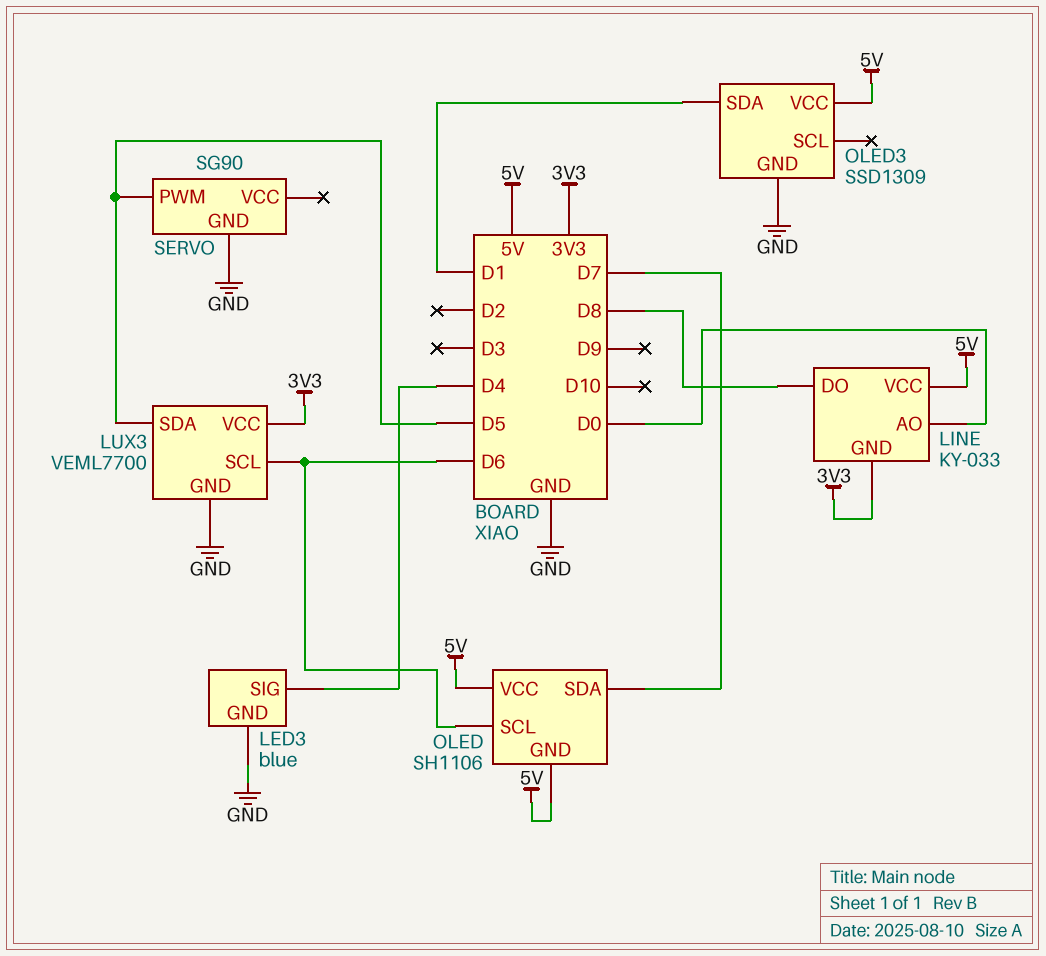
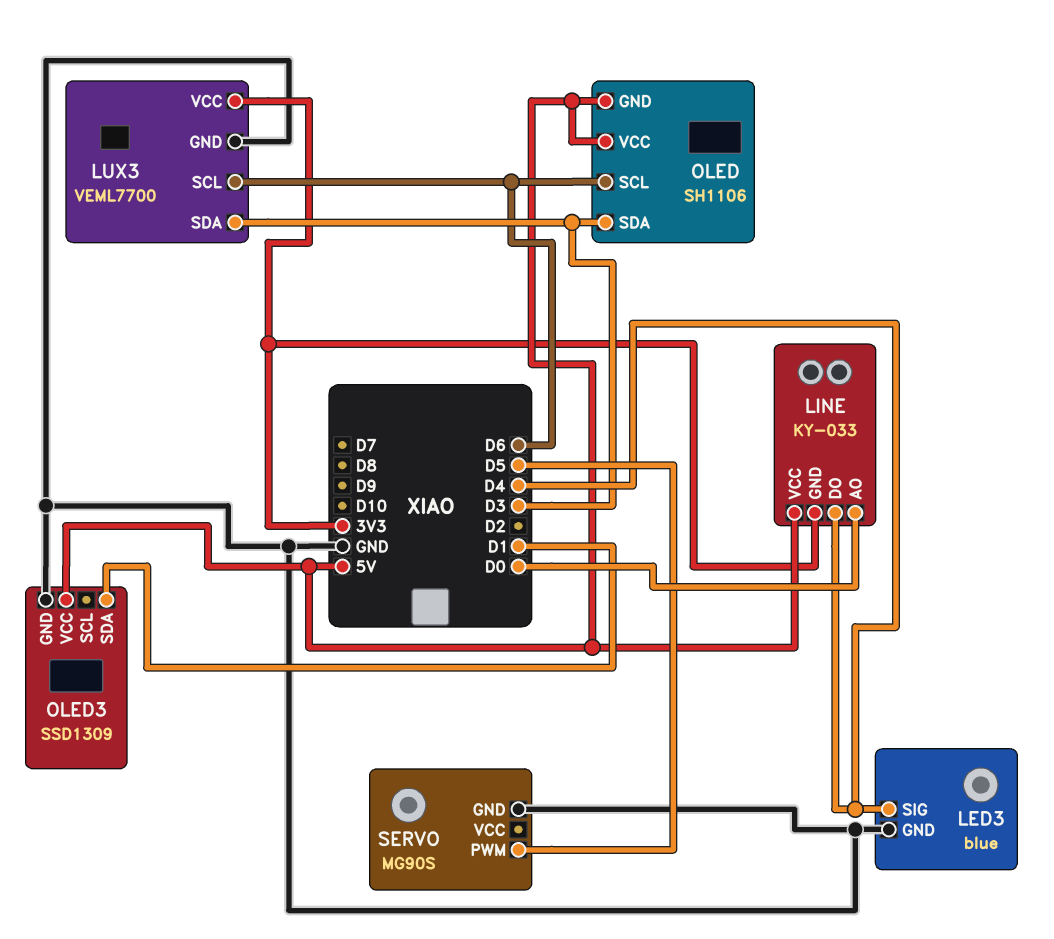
LINE pin DO: D8 -> D4
LUX3 pin SDA: D5 -> D3
OLED pin SDA: D7 -> D3
SERVO: SG90 -> MG90S

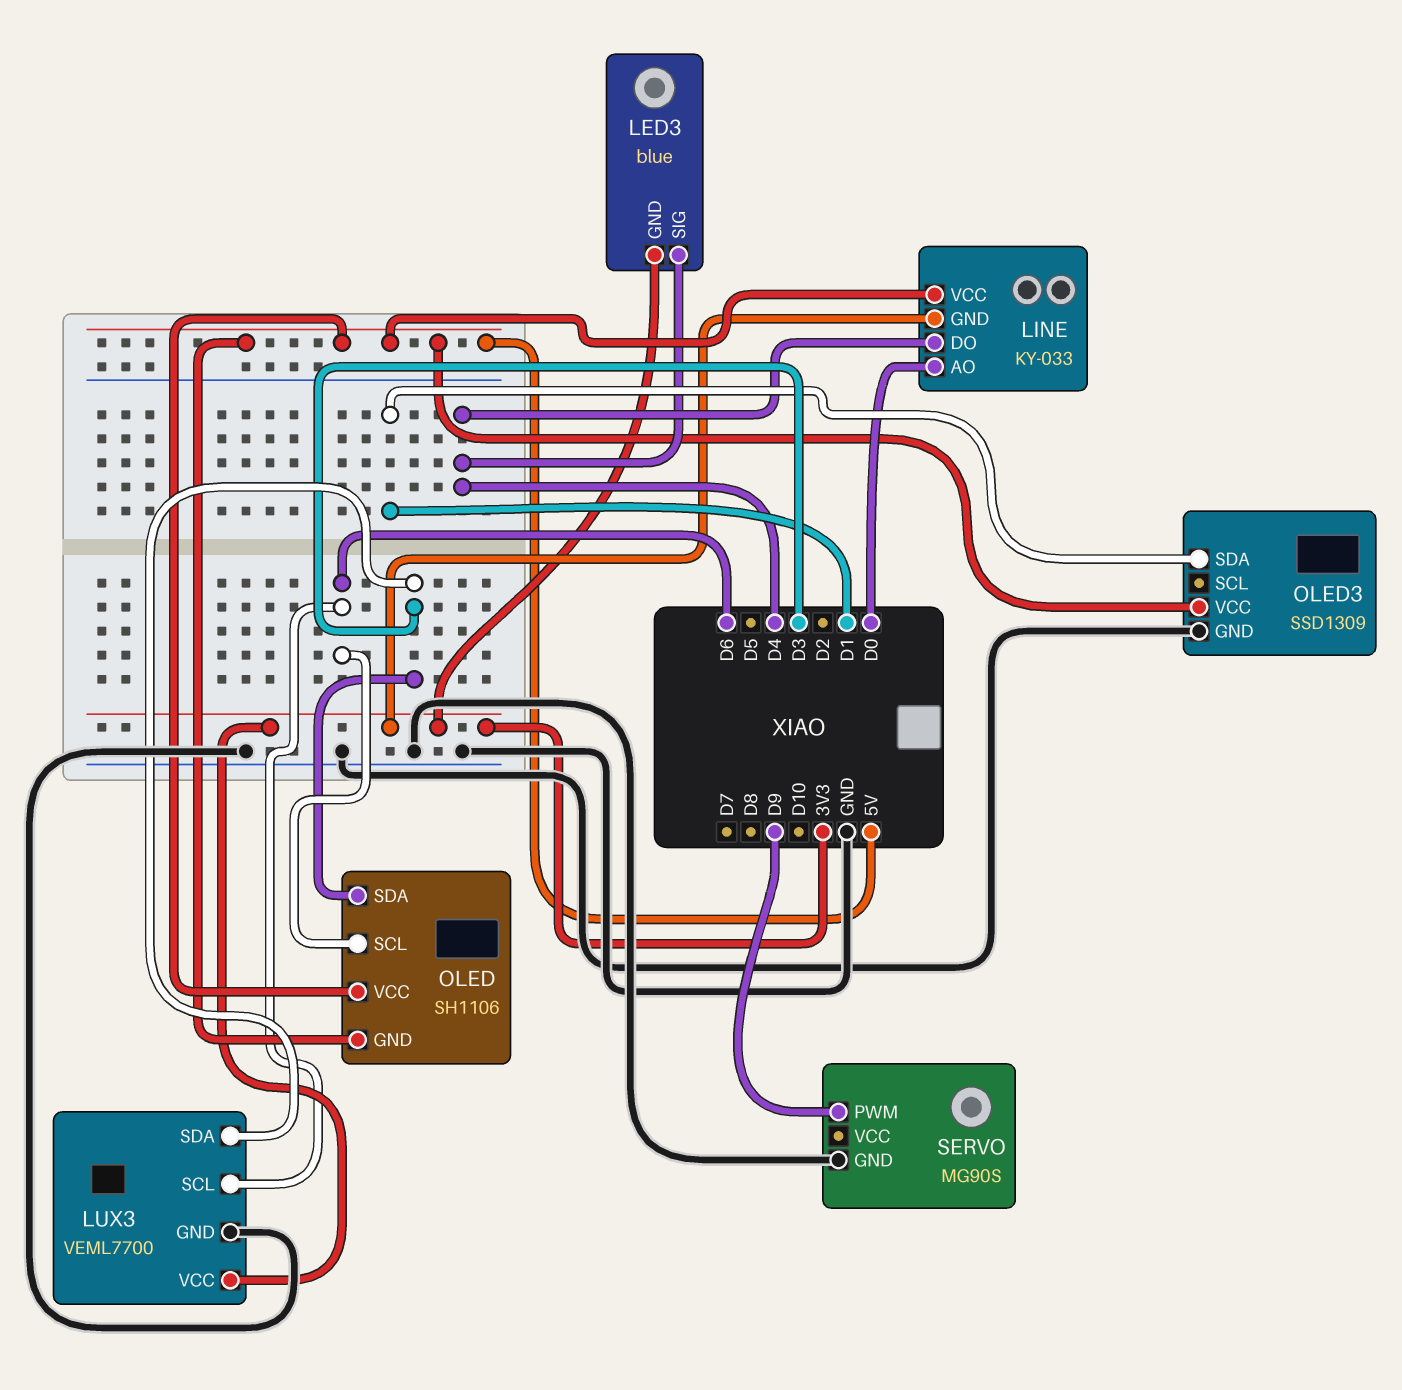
LED3 pin GND: GND -> 3V3
SERVO pin PWM: D5 -> D9

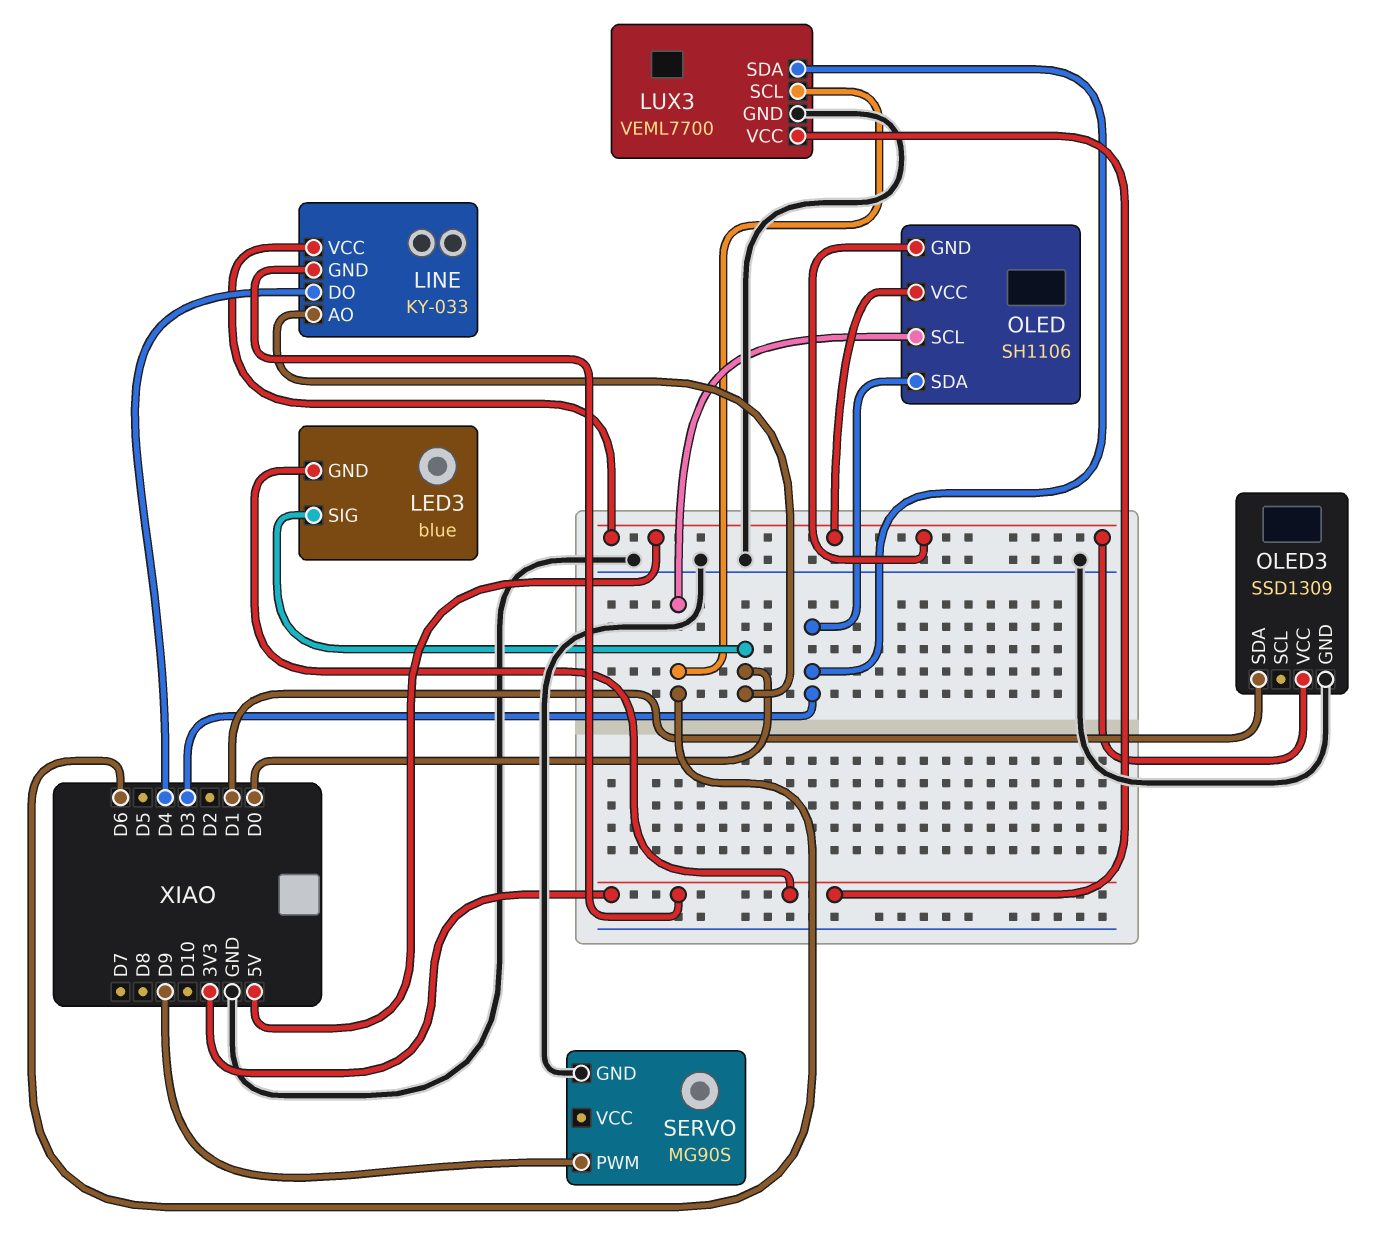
LED3 pin SIG: D4 -> D0

